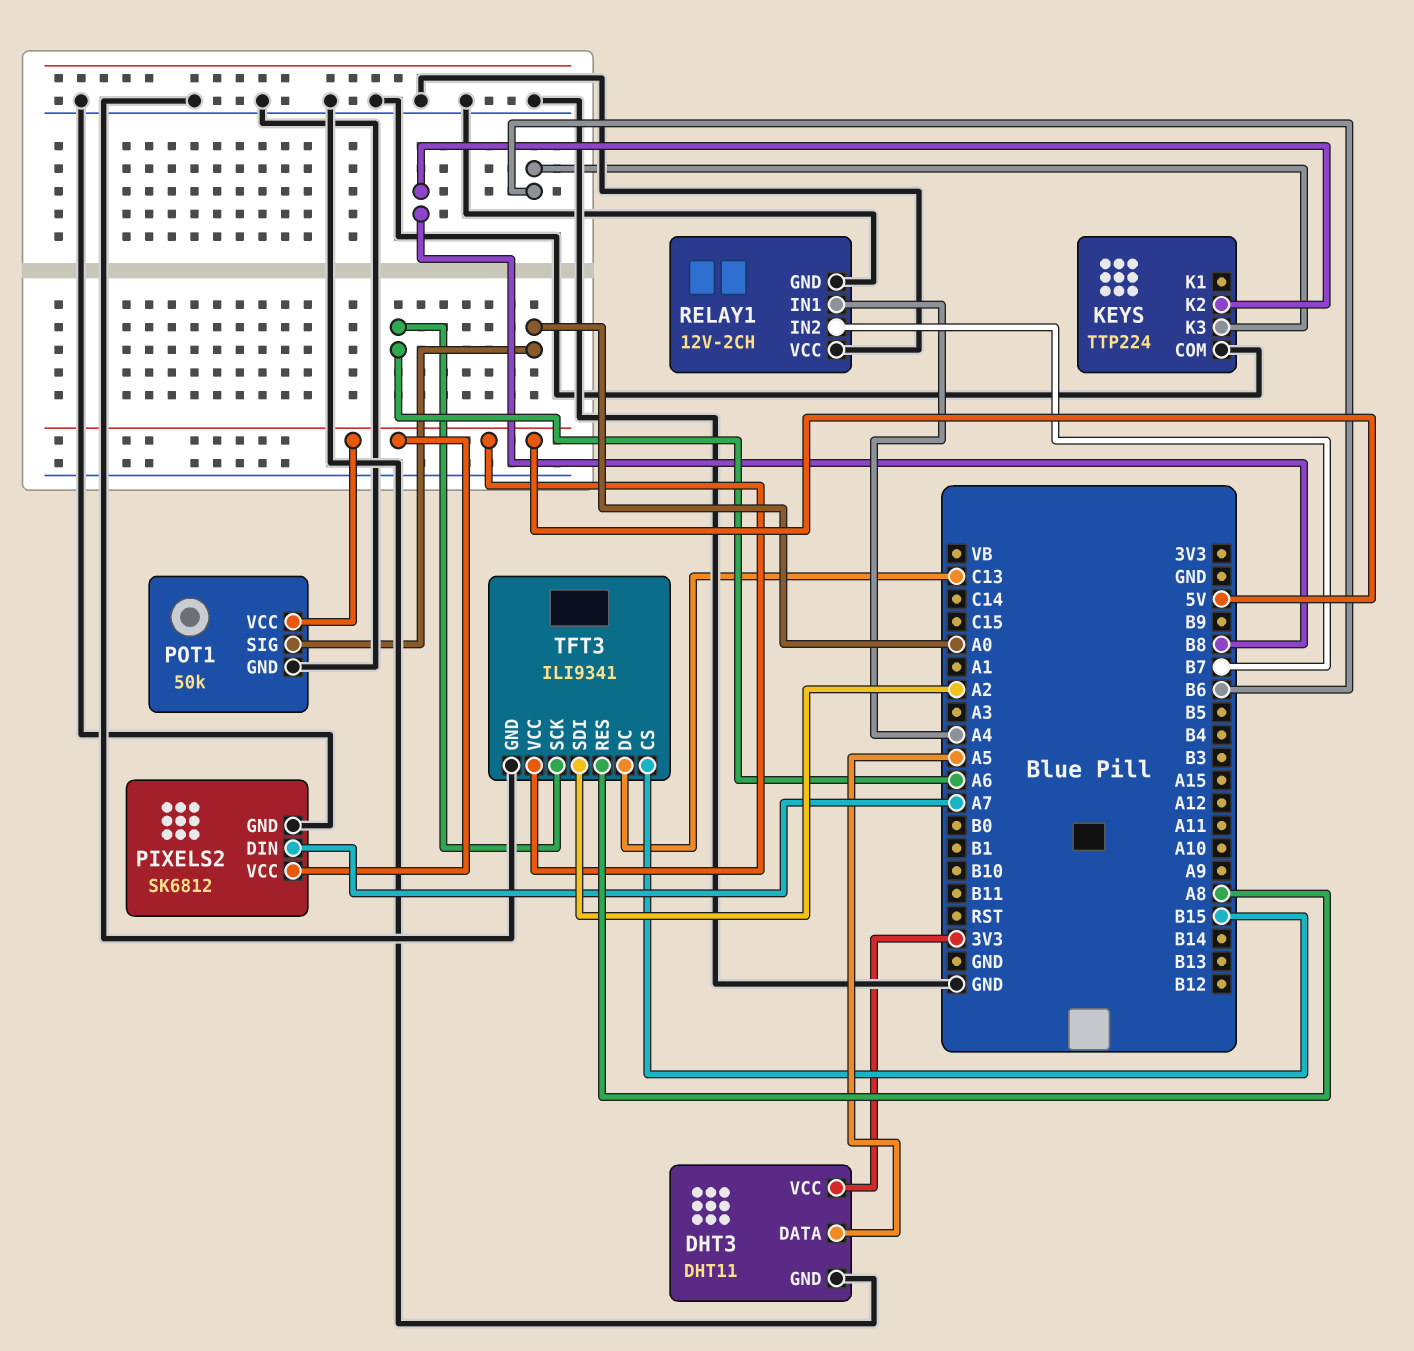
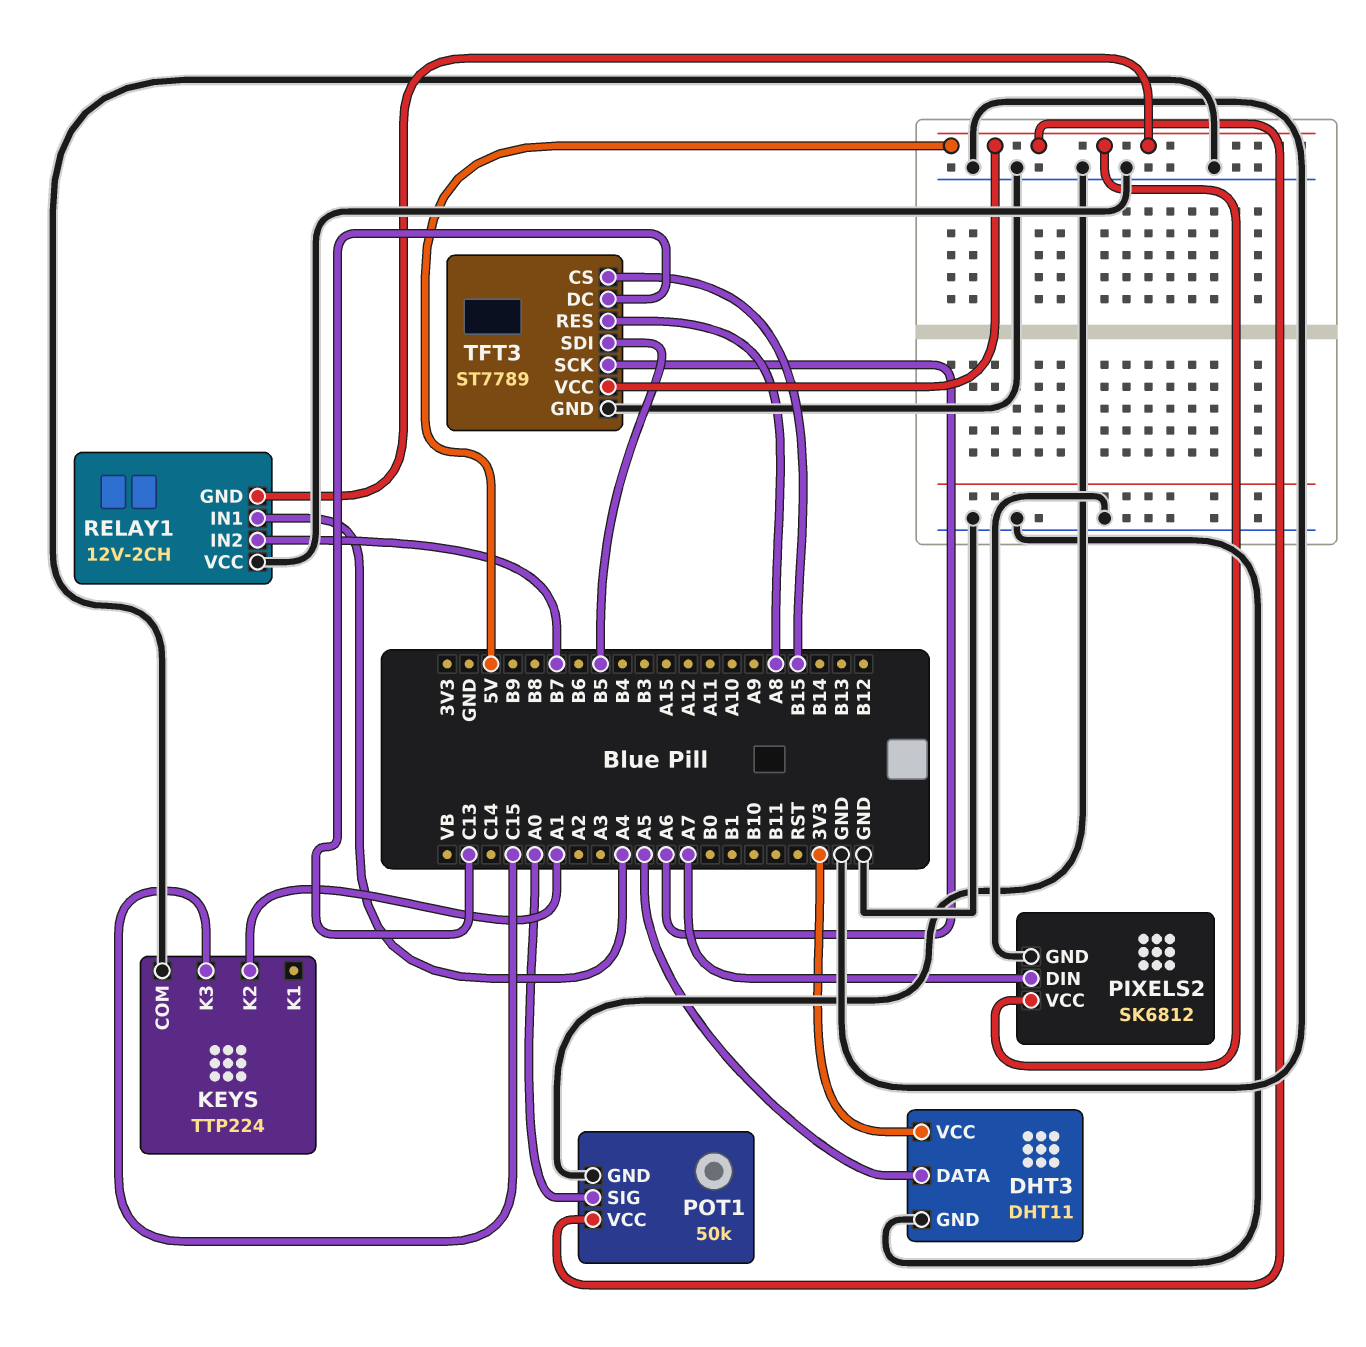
KEYS pin K2: B8 -> A1
KEYS pin K3: B6 -> C15
RELAY1 pin GND: GND -> 5V
TFT3: ILI9341 -> ST7789
TFT3 pin SDI: A2 -> B5

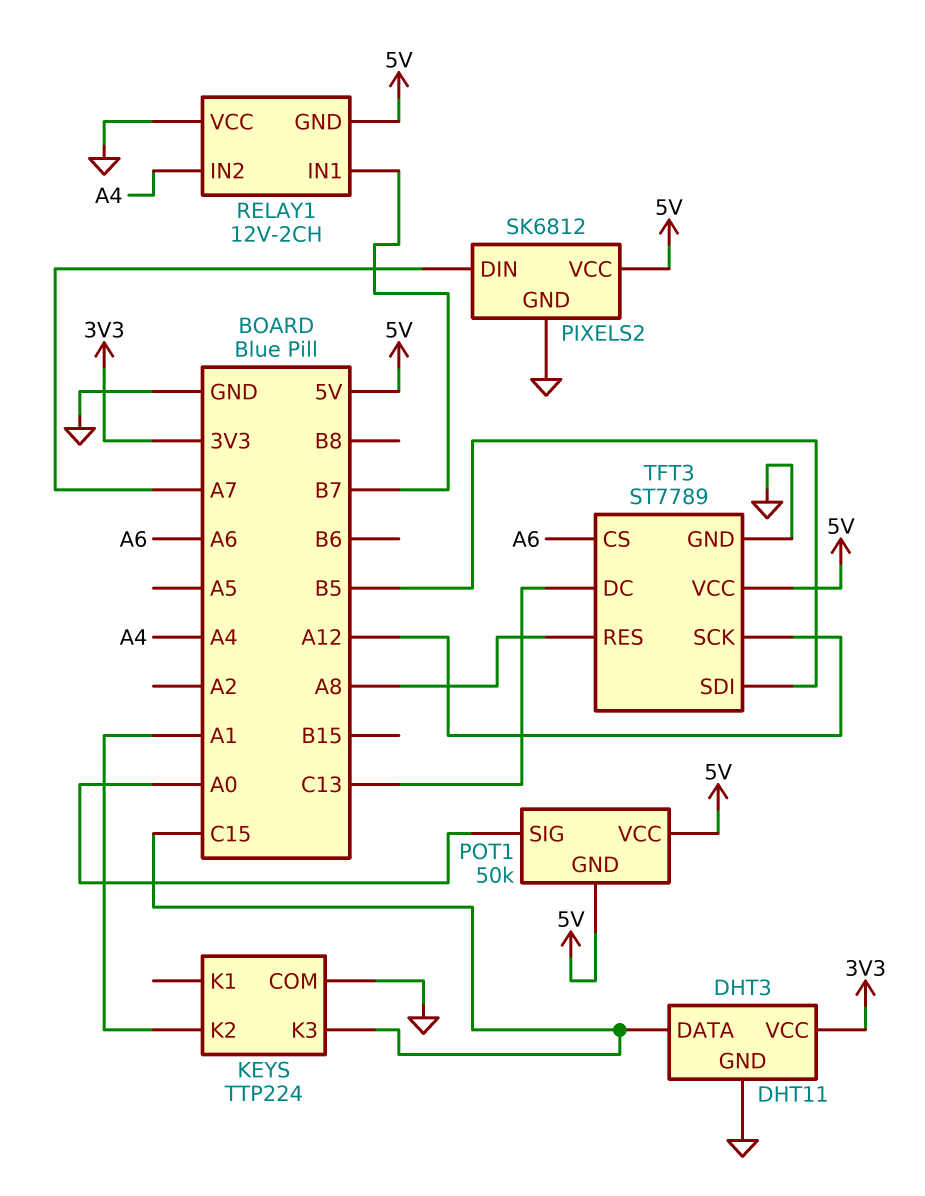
DHT3 pin DATA: A5 -> C15
POT1 pin GND: GND -> 5V
RELAY1 pin IN1: A4 -> B7
RELAY1 pin IN2: B7 -> A4
TFT3 pin CS: B15 -> A6
TFT3 pin SCK: A6 -> A12

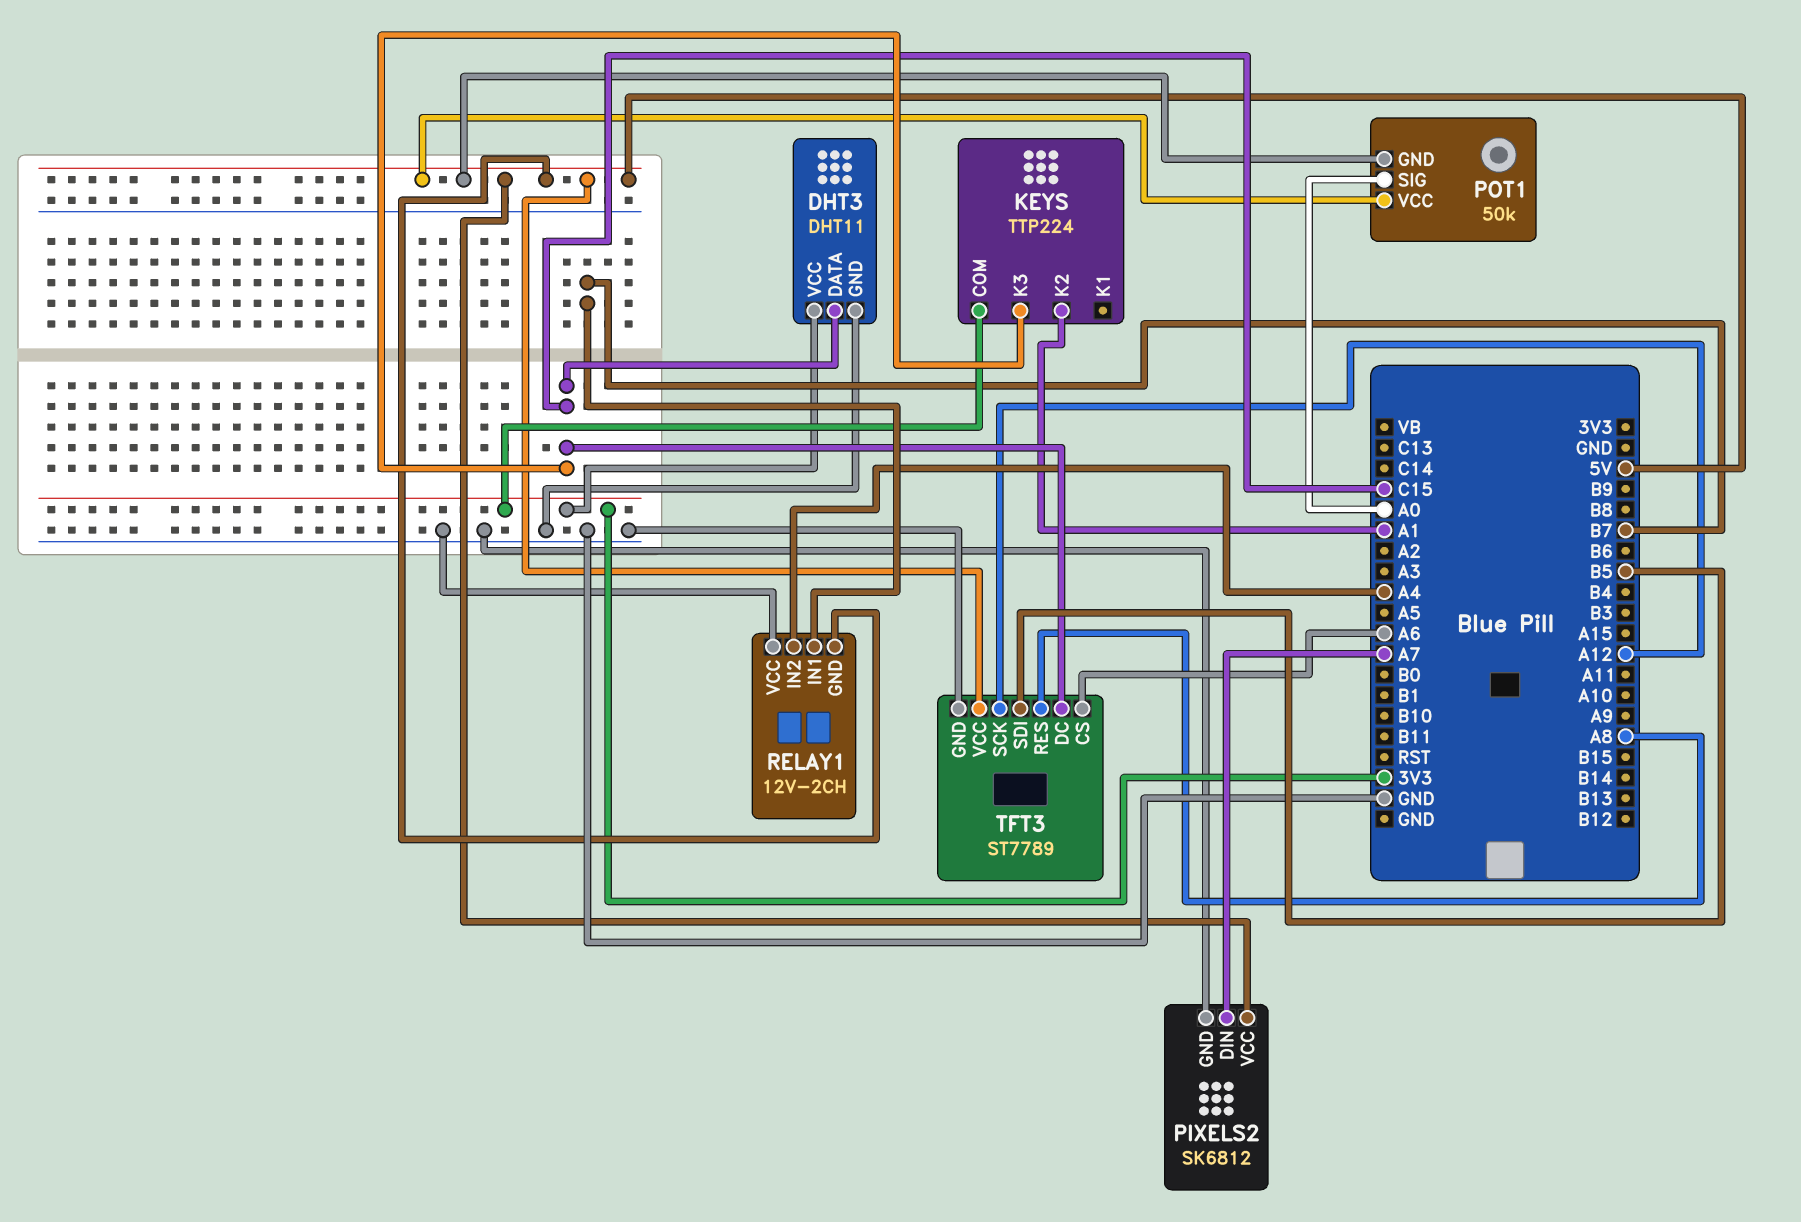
KEYS pin COM: GND -> 3V3
TFT3 pin DC: C13 -> C15

